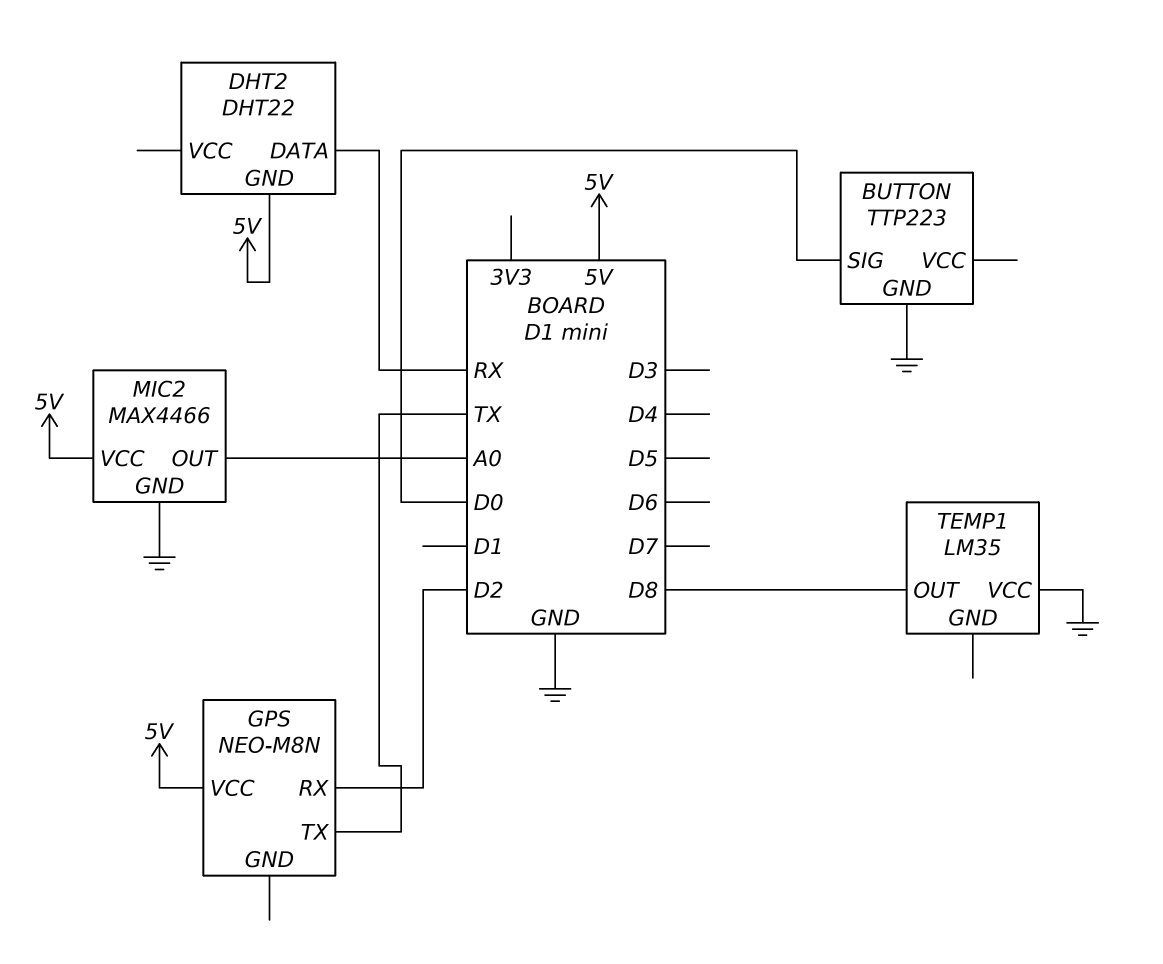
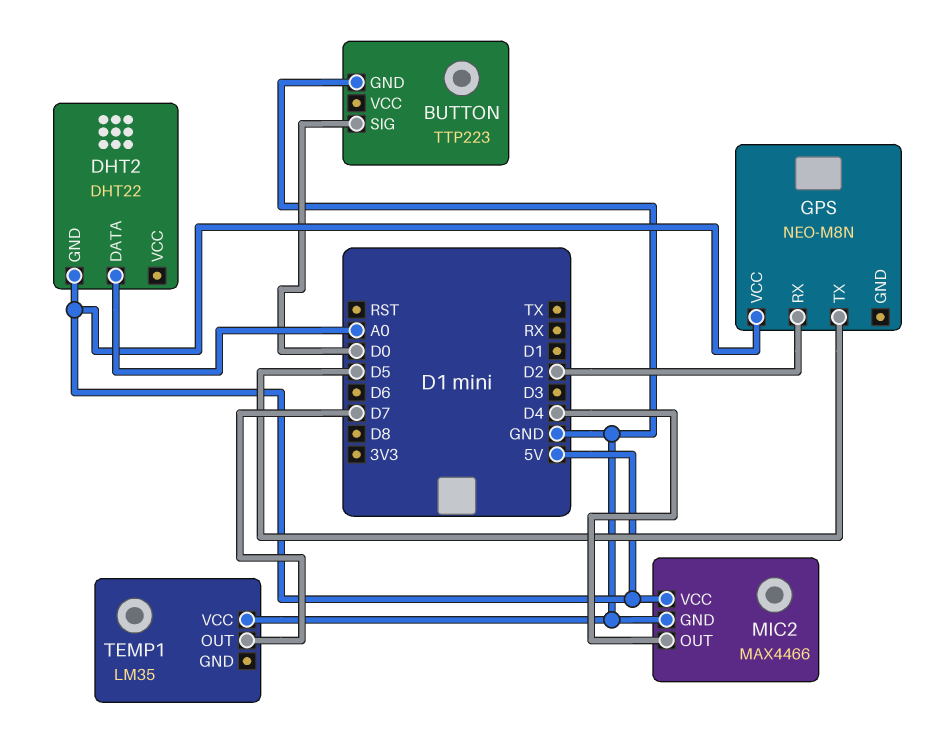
DHT2 pin DATA: RX -> A0
GPS pin TX: TX -> D5
MIC2 pin OUT: A0 -> D4
TEMP1 pin OUT: D8 -> D7

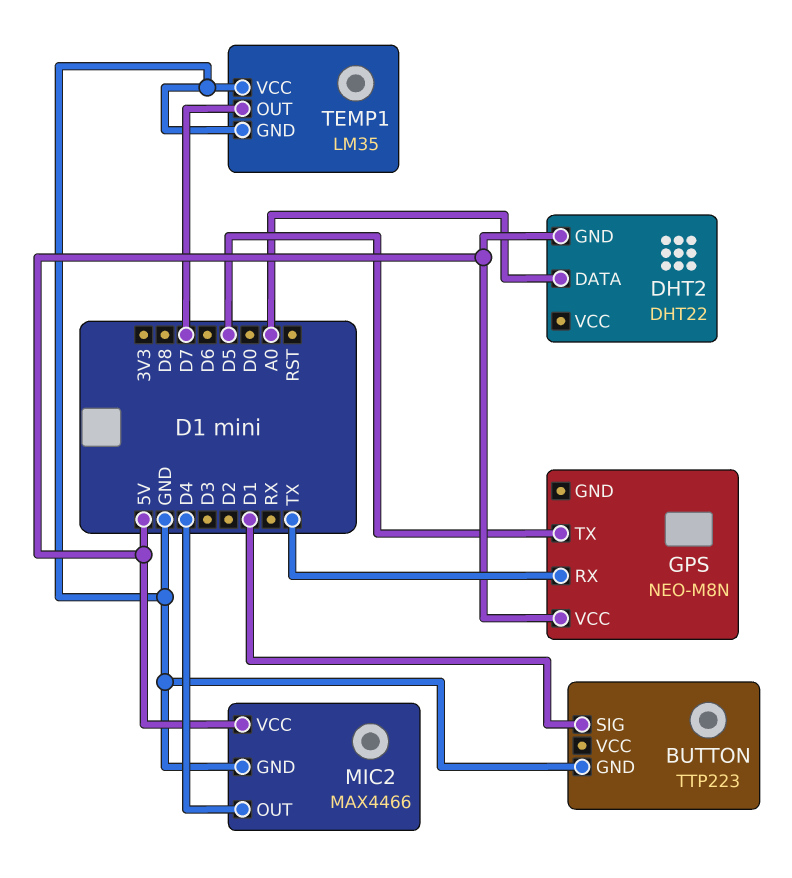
BUTTON pin SIG: D0 -> D1
GPS pin RX: D2 -> TX
TEMP1 pin GND: none -> GND

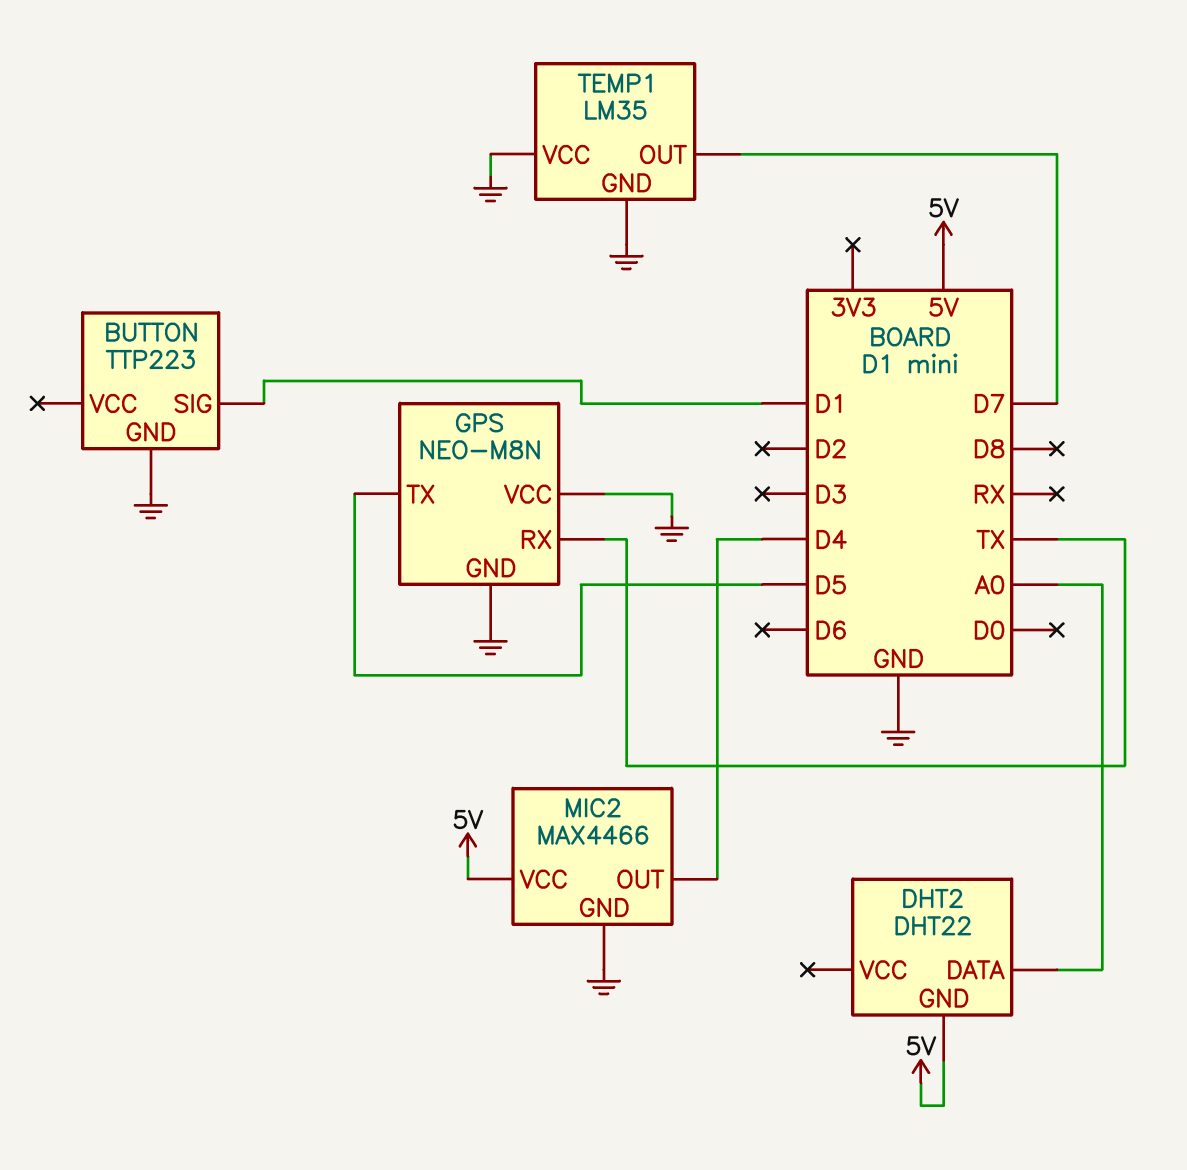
GPS pin GND: none -> GND
GPS pin VCC: 5V -> GND

